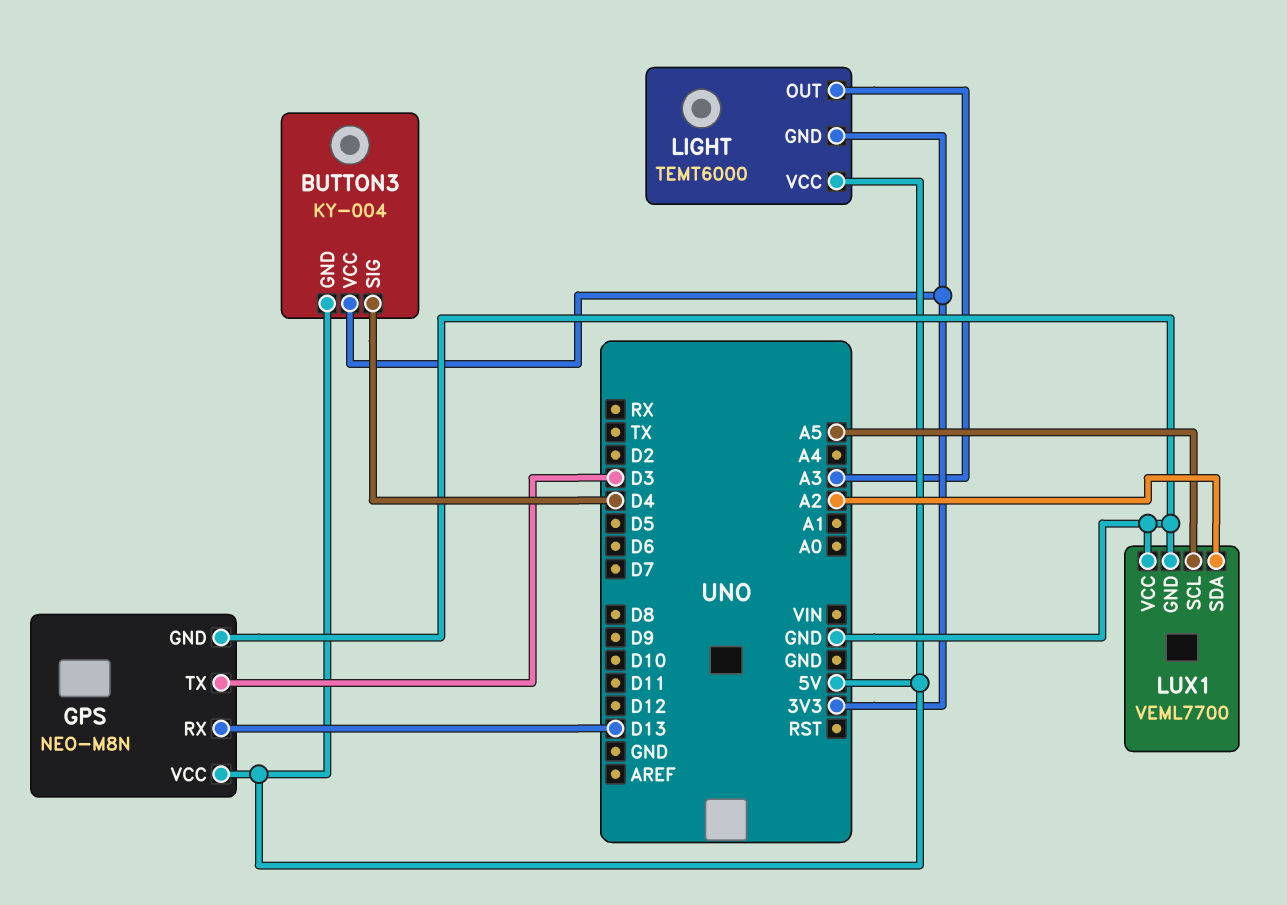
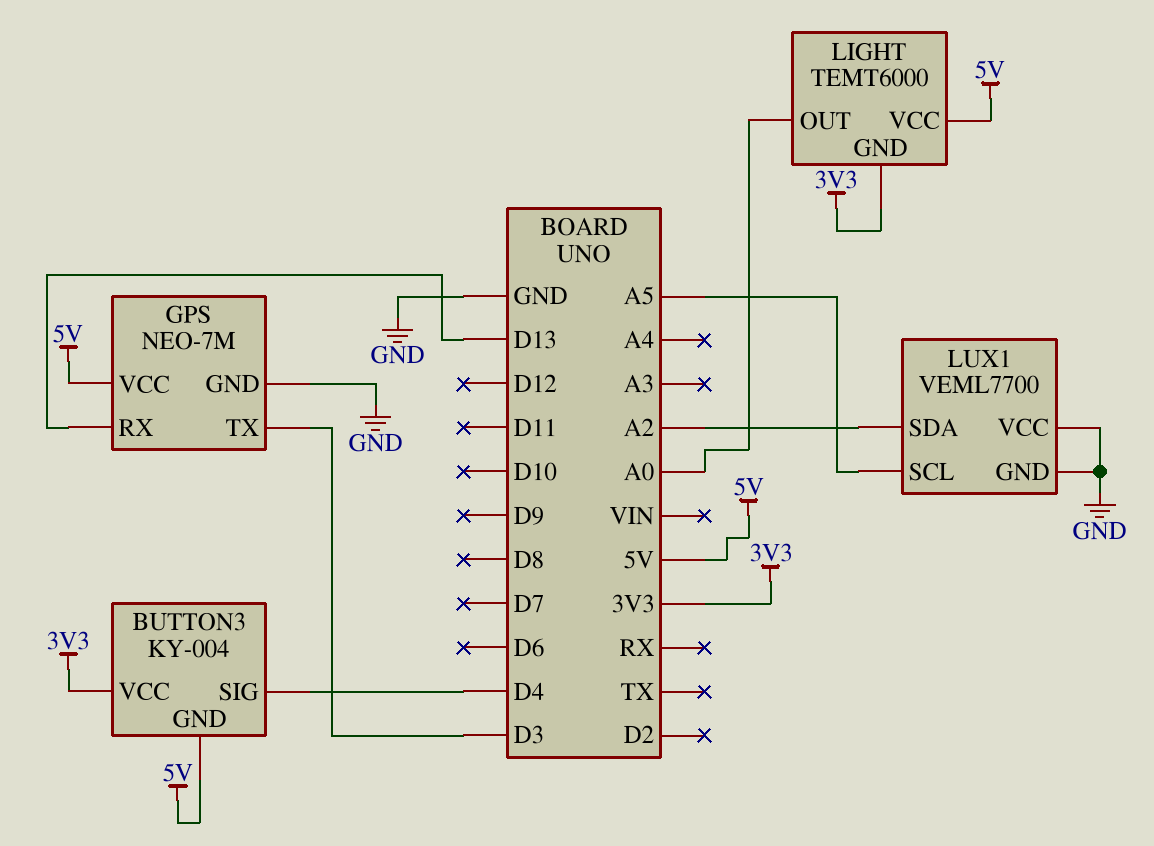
GPS: NEO-M8N -> NEO-7M
LIGHT pin OUT: A3 -> A0

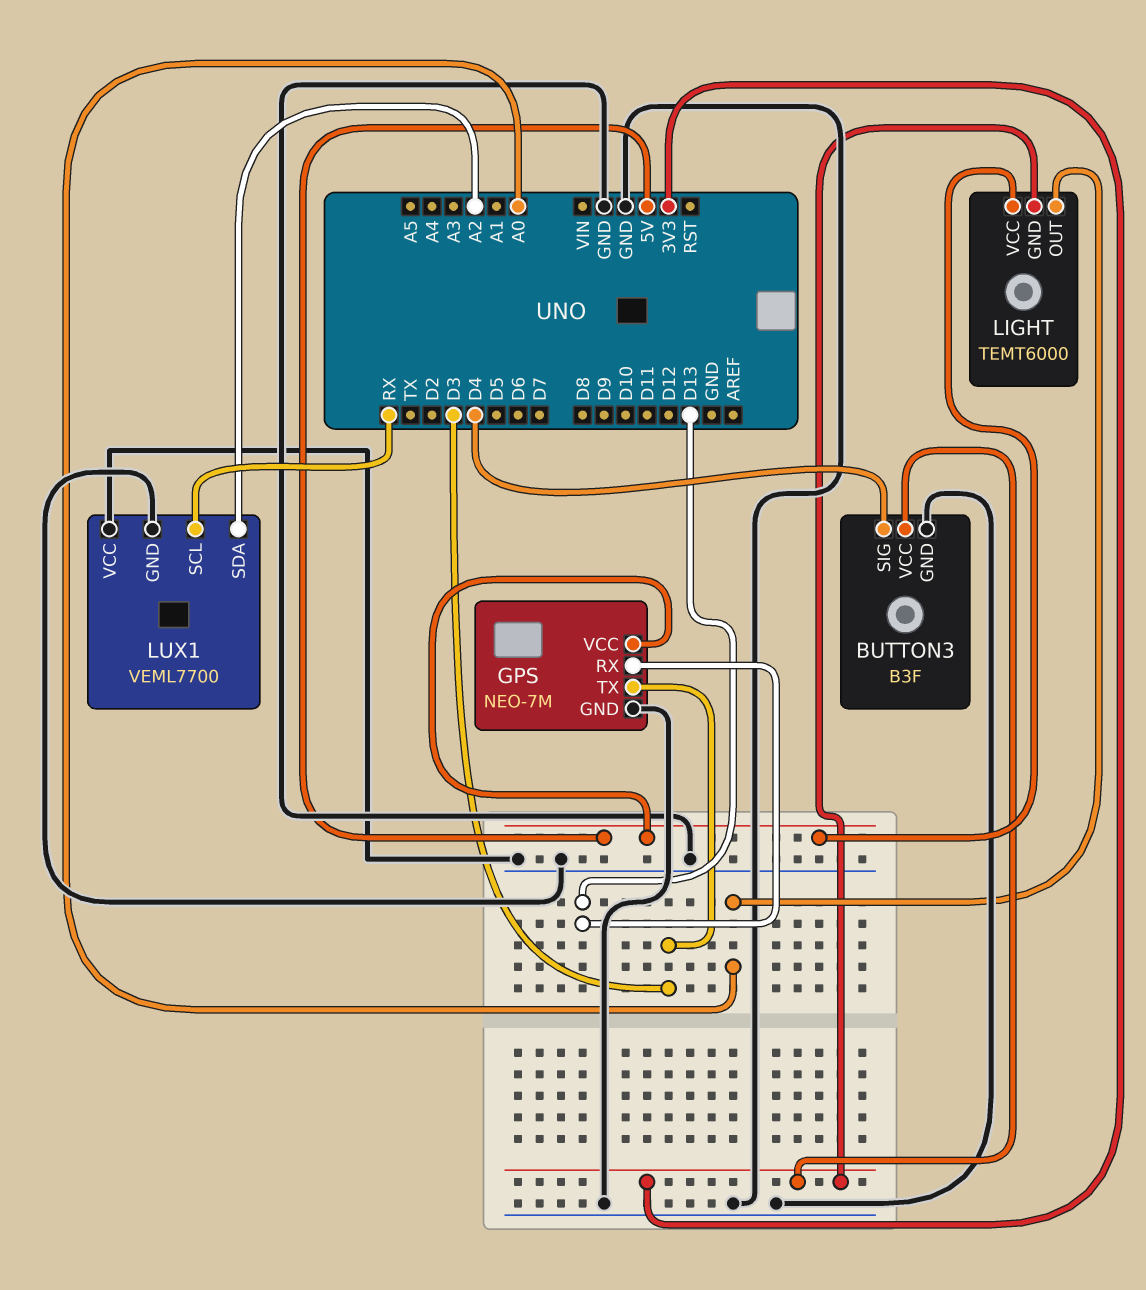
BUTTON3: KY-004 -> B3F
BUTTON3 pin GND: 5V -> GND
LUX1 pin SCL: A5 -> RX

